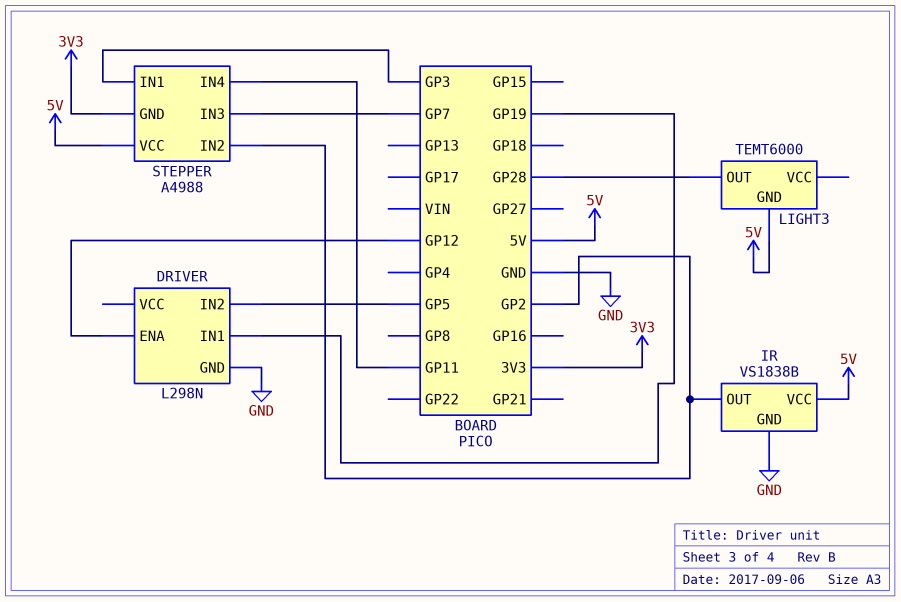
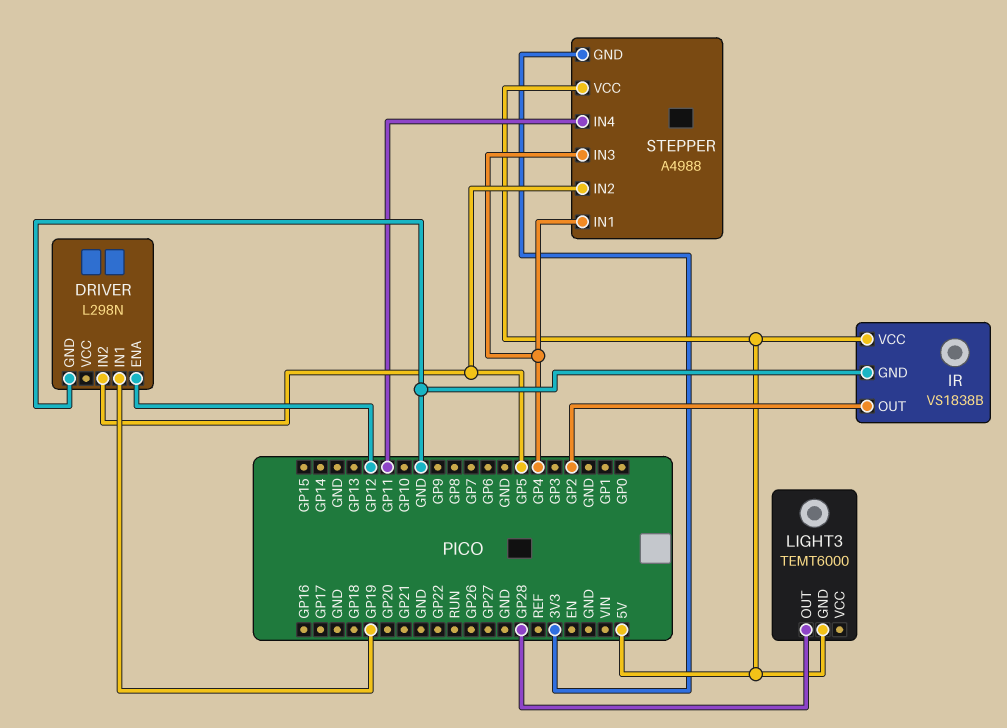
STEPPER pin IN1: GP3 -> GP4
STEPPER pin IN2: GP2 -> GP5
STEPPER pin IN3: GP7 -> GP4

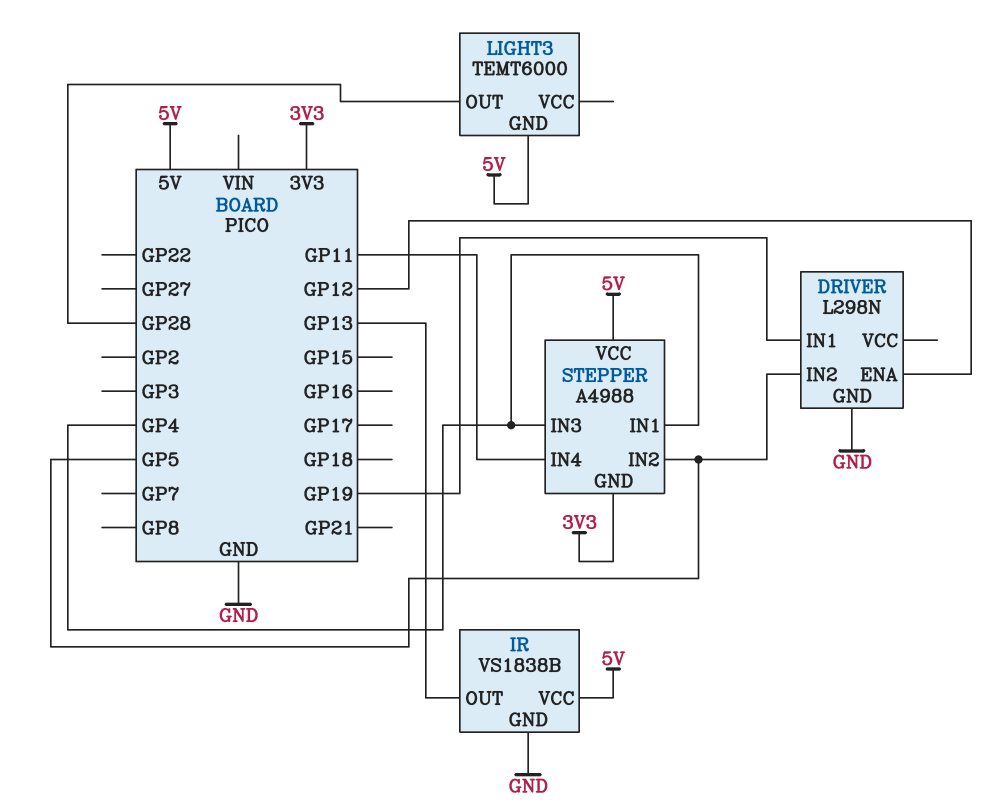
IR pin OUT: GP2 -> GP13

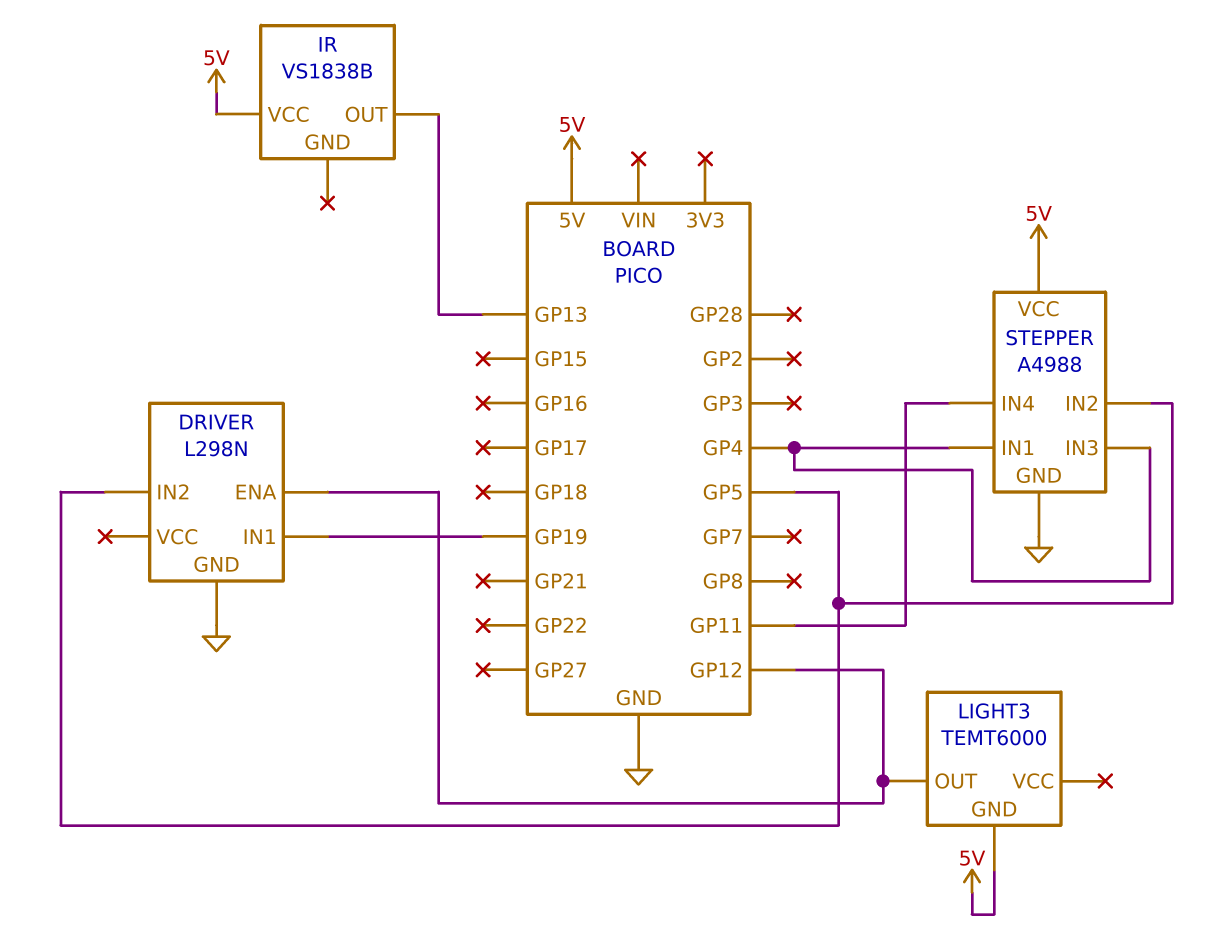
IR pin GND: GND -> none
LIGHT3 pin OUT: GP28 -> GP12
STEPPER pin GND: 3V3 -> GND

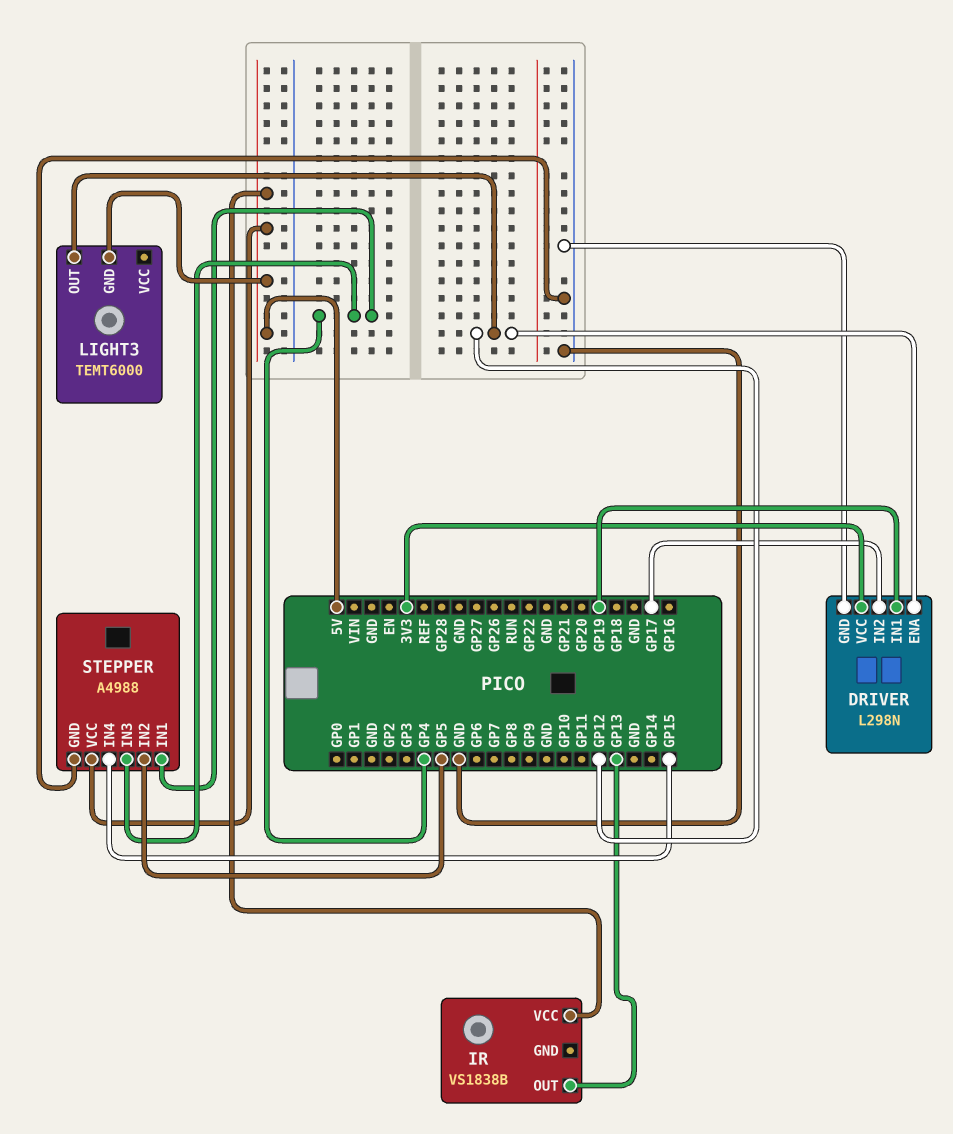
DRIVER pin IN2: GP5 -> GP17
DRIVER pin VCC: none -> 3V3
STEPPER pin IN4: GP11 -> GP15

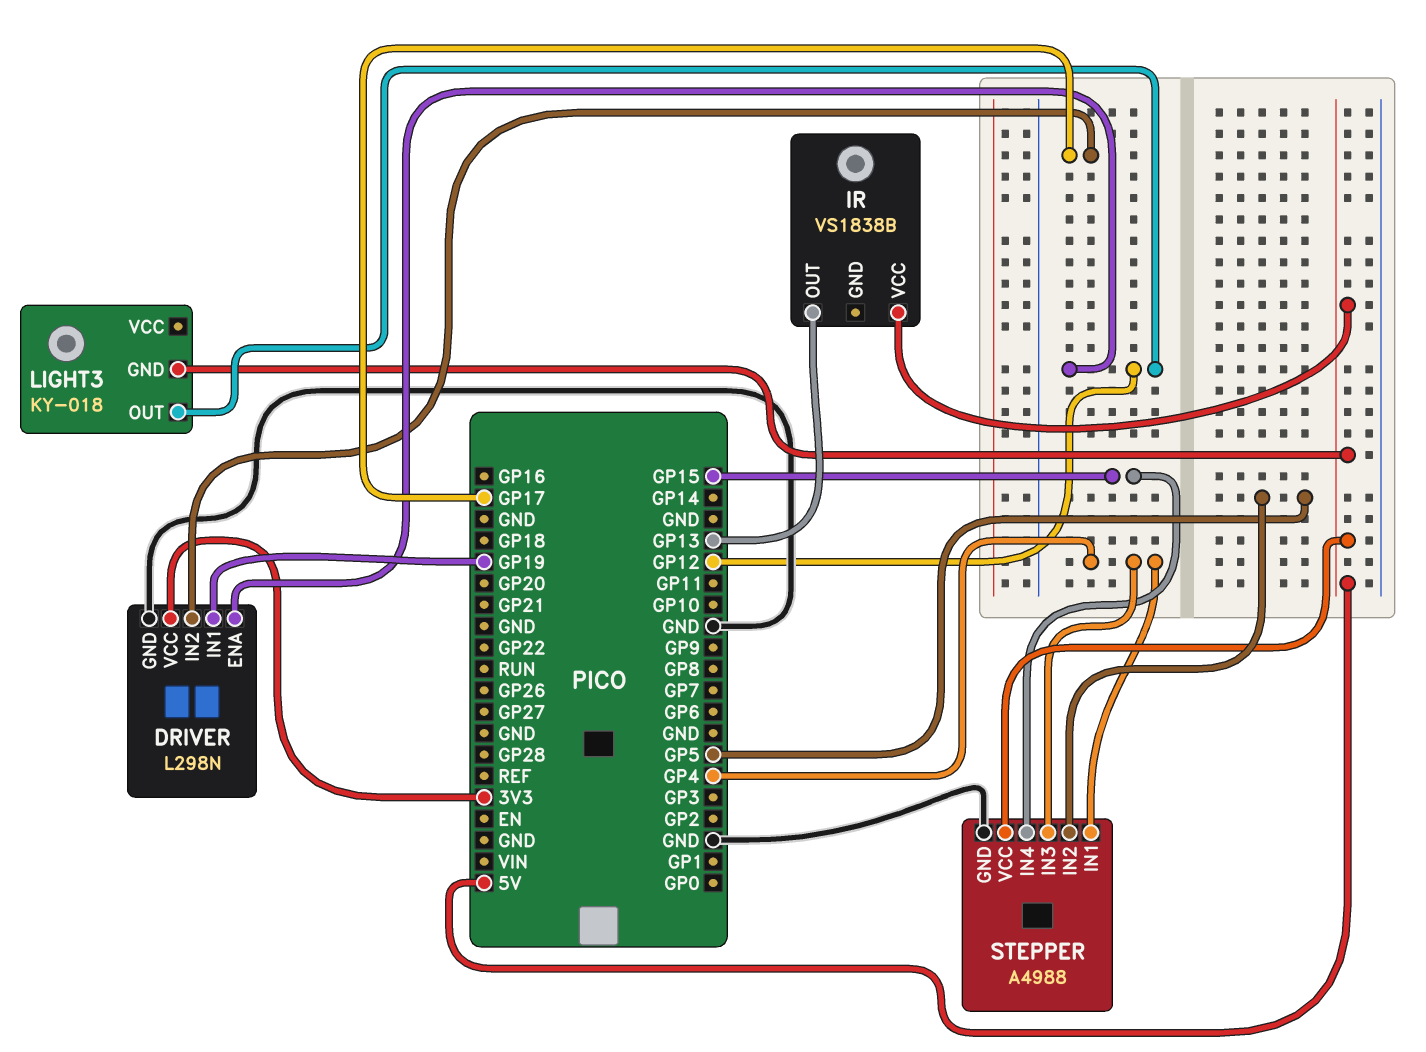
LIGHT3: TEMT6000 -> KY-018

